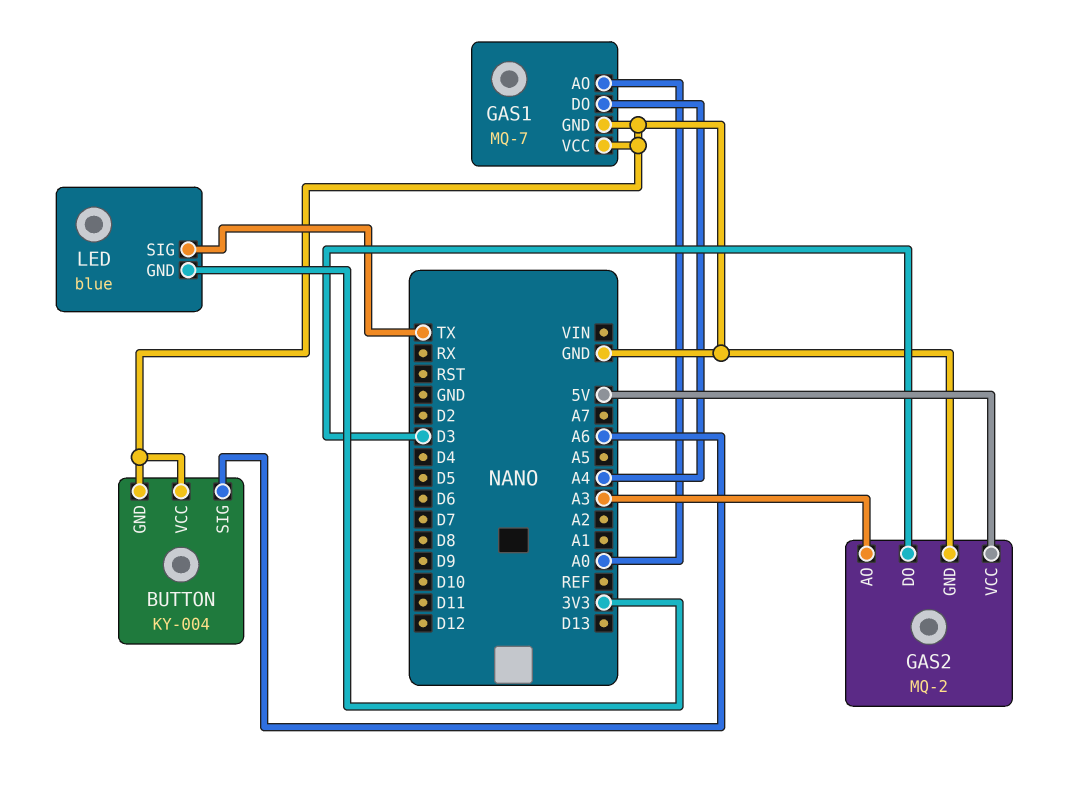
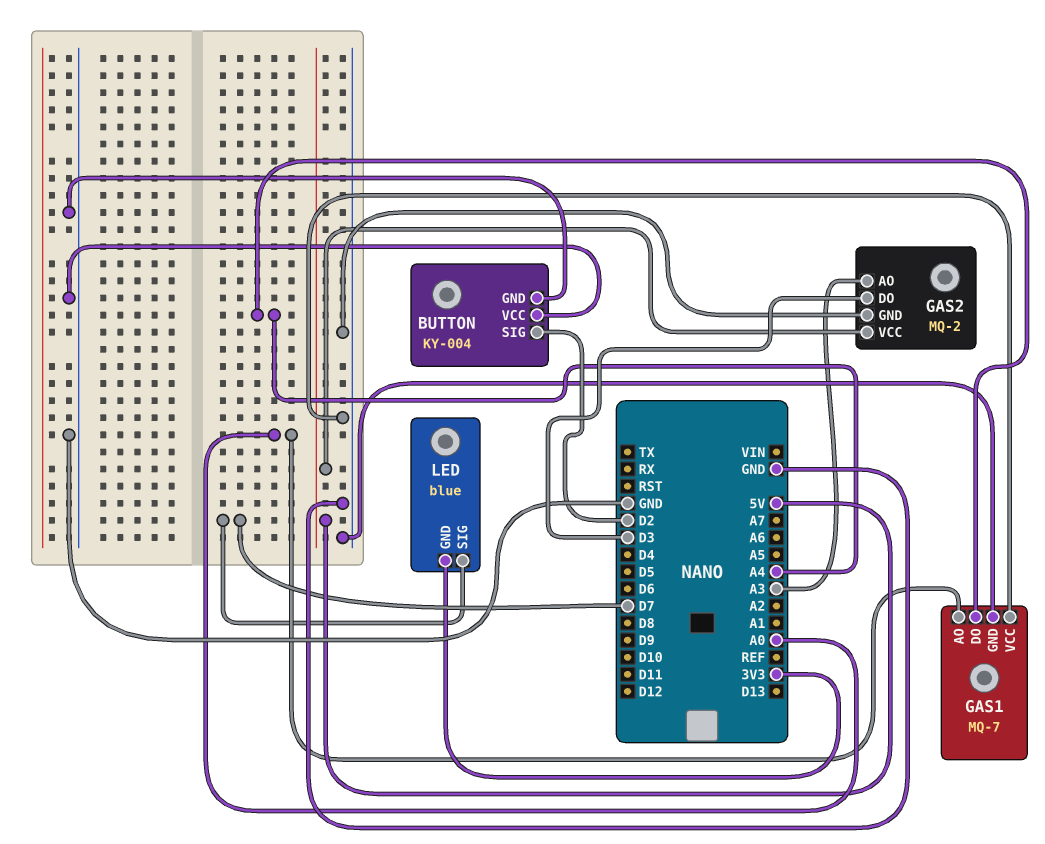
BUTTON pin SIG: A6 -> D2
LED pin SIG: TX -> D7

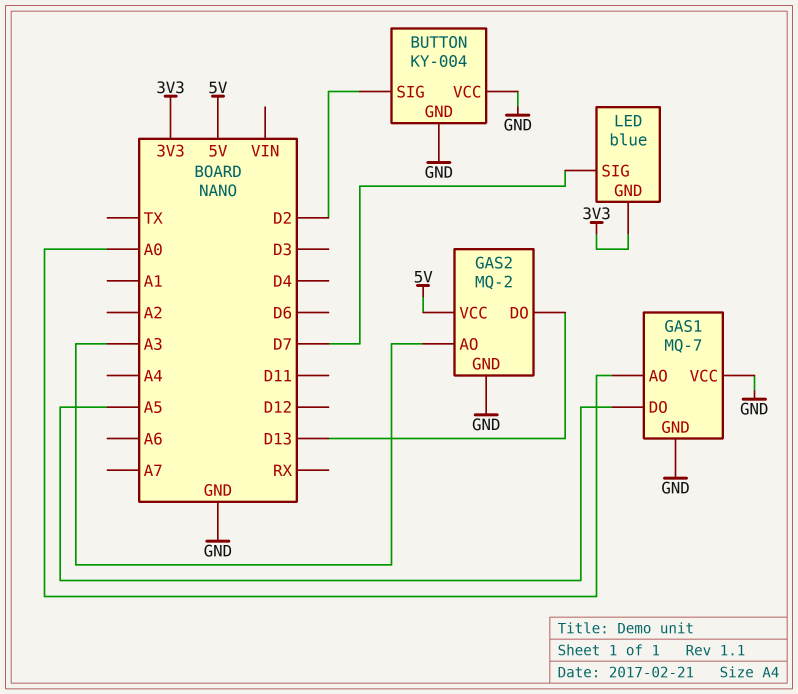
GAS1 pin DO: A4 -> A5
GAS2 pin DO: D3 -> D13

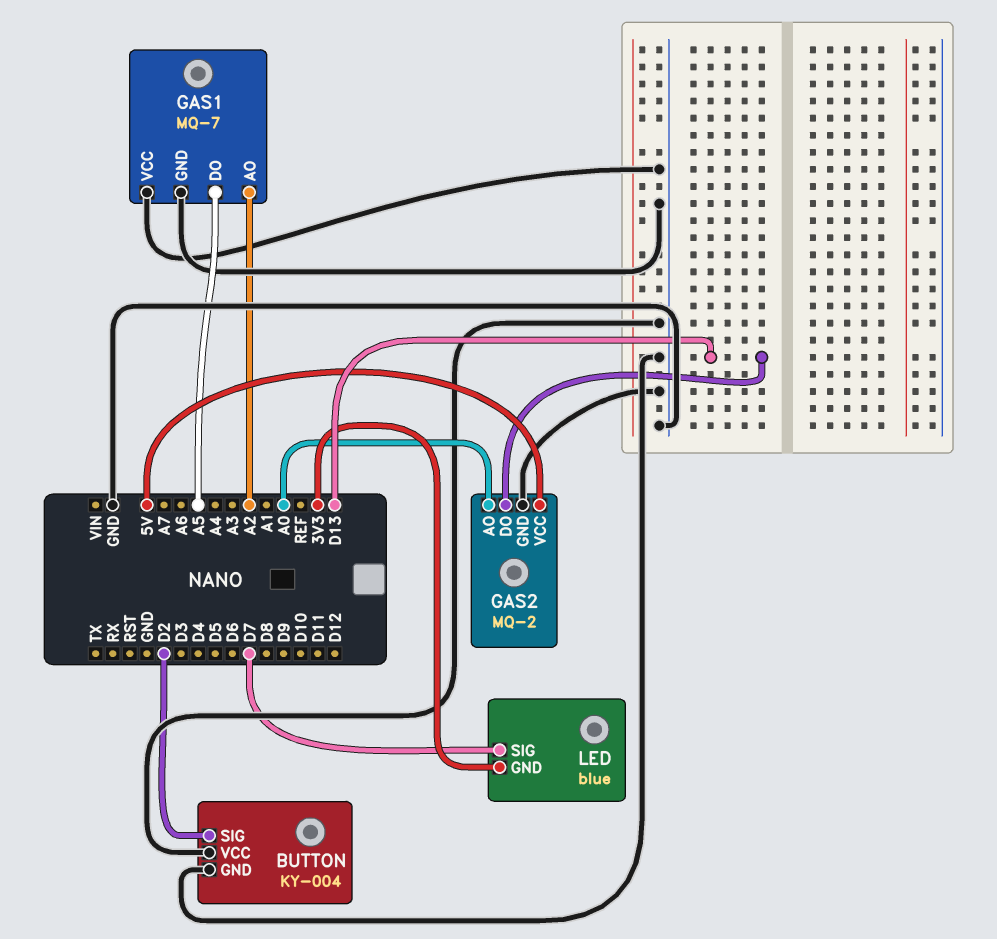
GAS1 pin AO: A0 -> A2
GAS2 pin AO: A3 -> A0

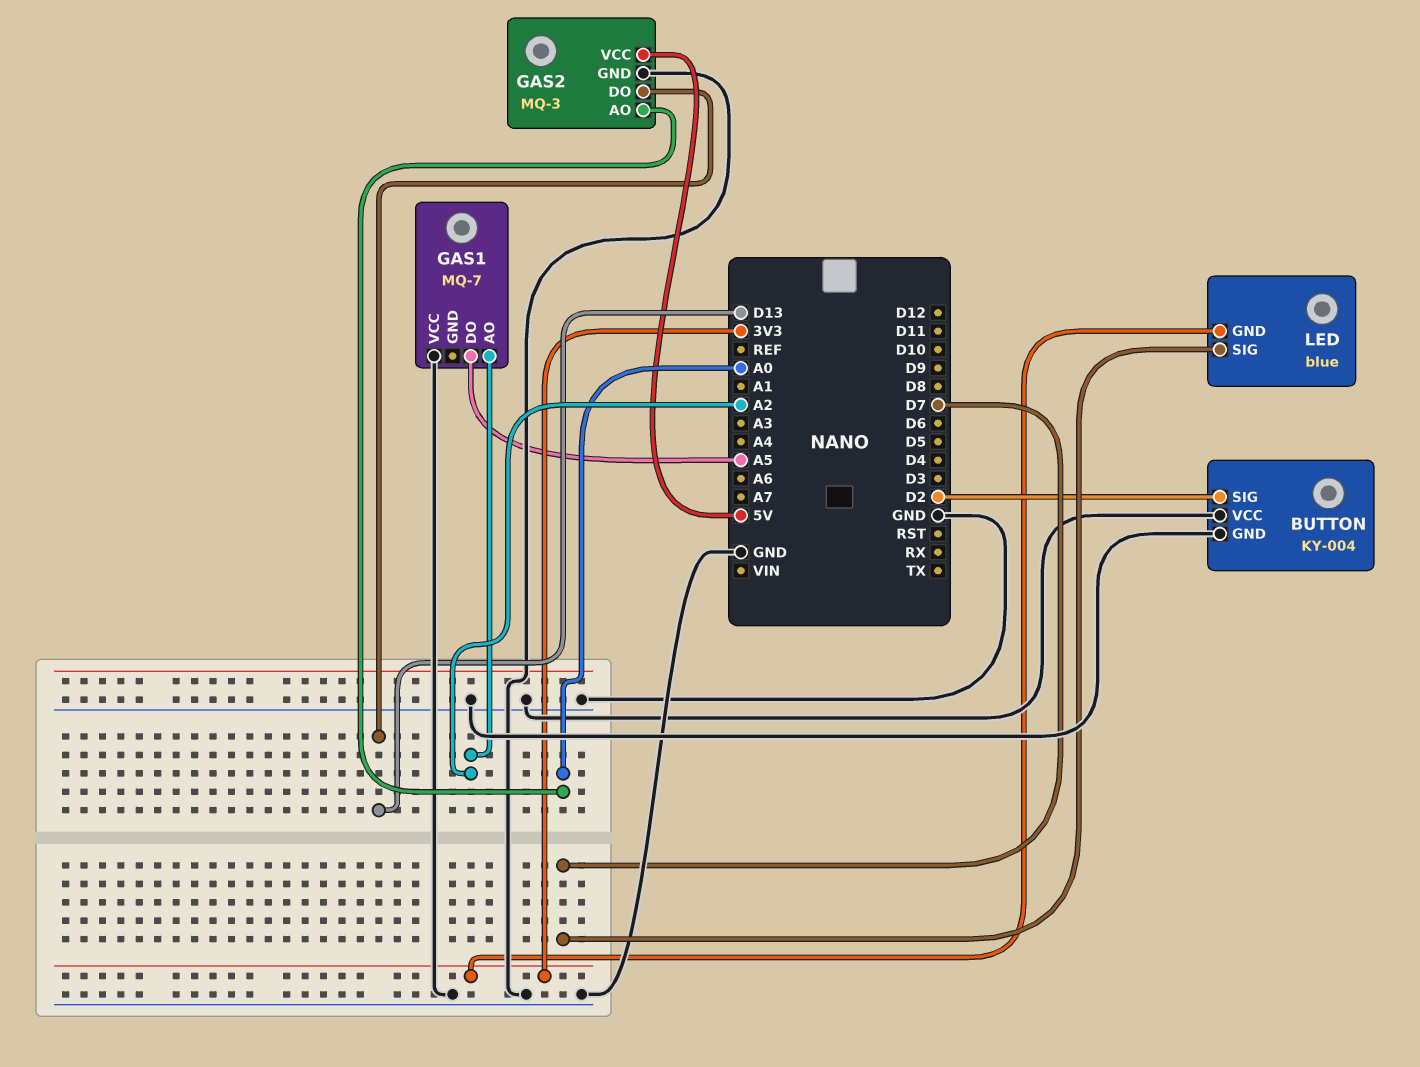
GAS1 pin GND: GND -> none
GAS2: MQ-2 -> MQ-3

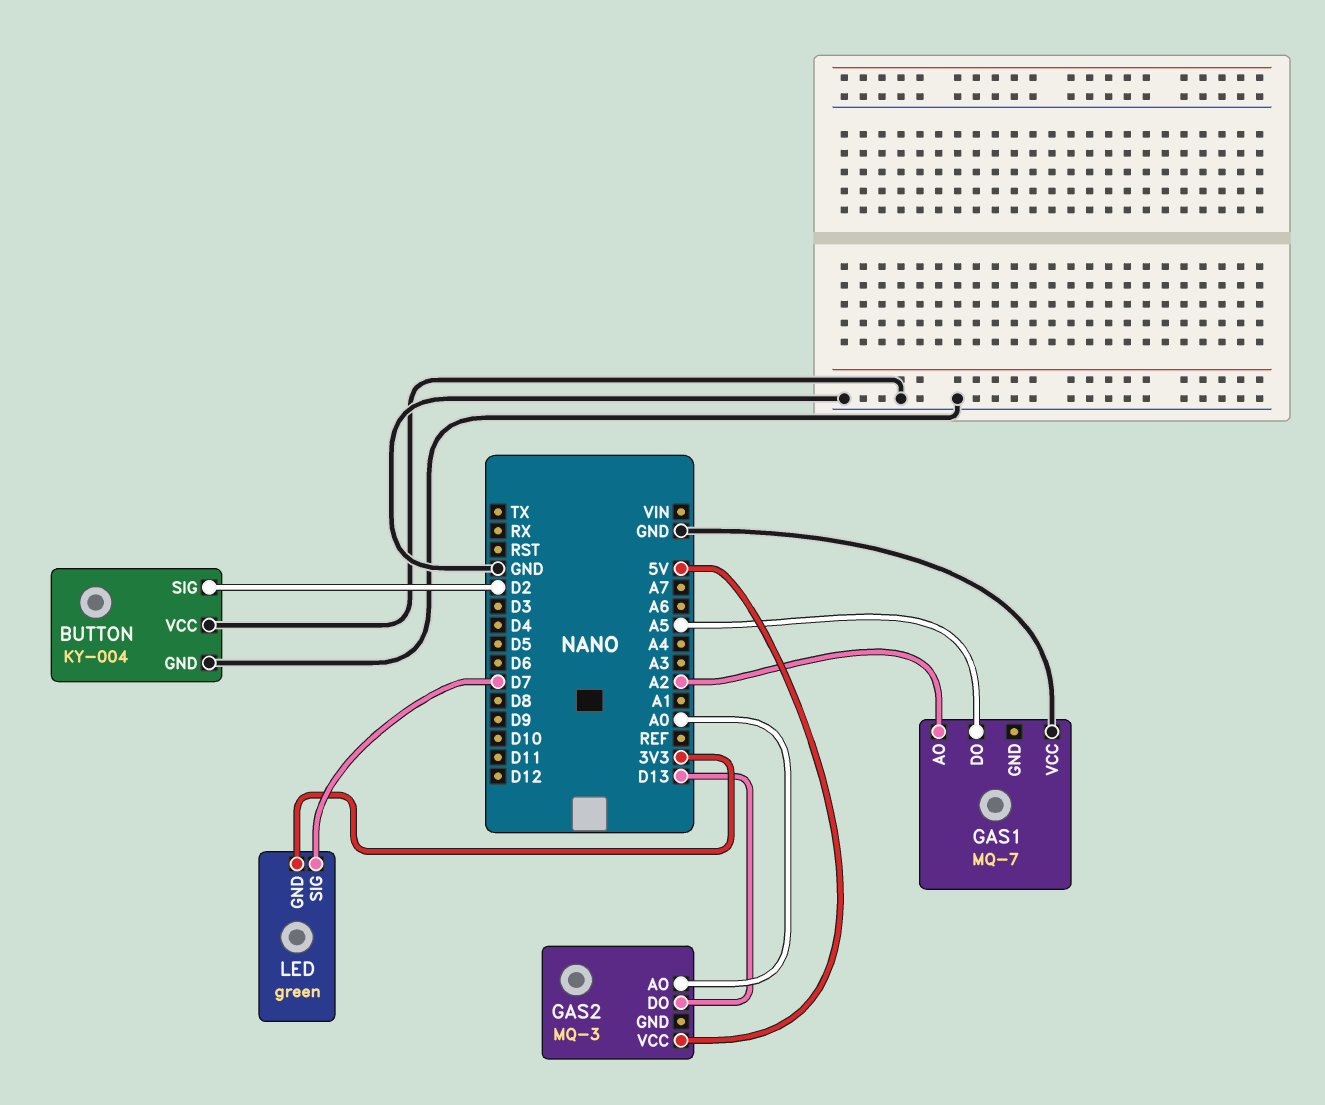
GAS2 pin GND: GND -> none
LED: blue -> green

